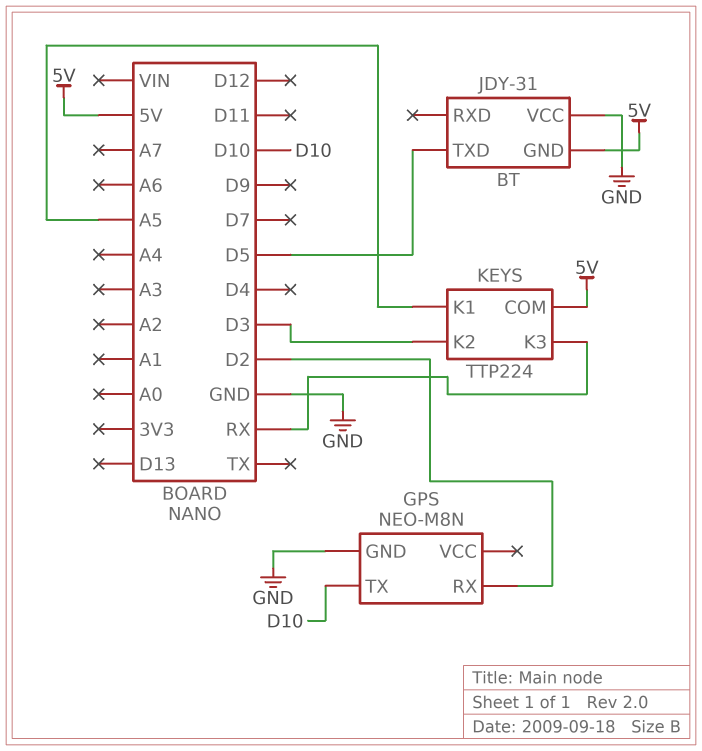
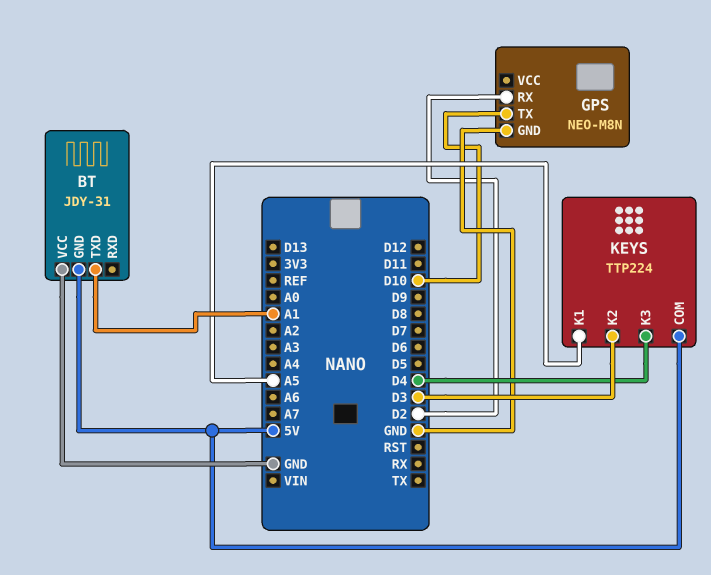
BT pin TXD: D5 -> A1
KEYS pin K3: RX -> D4

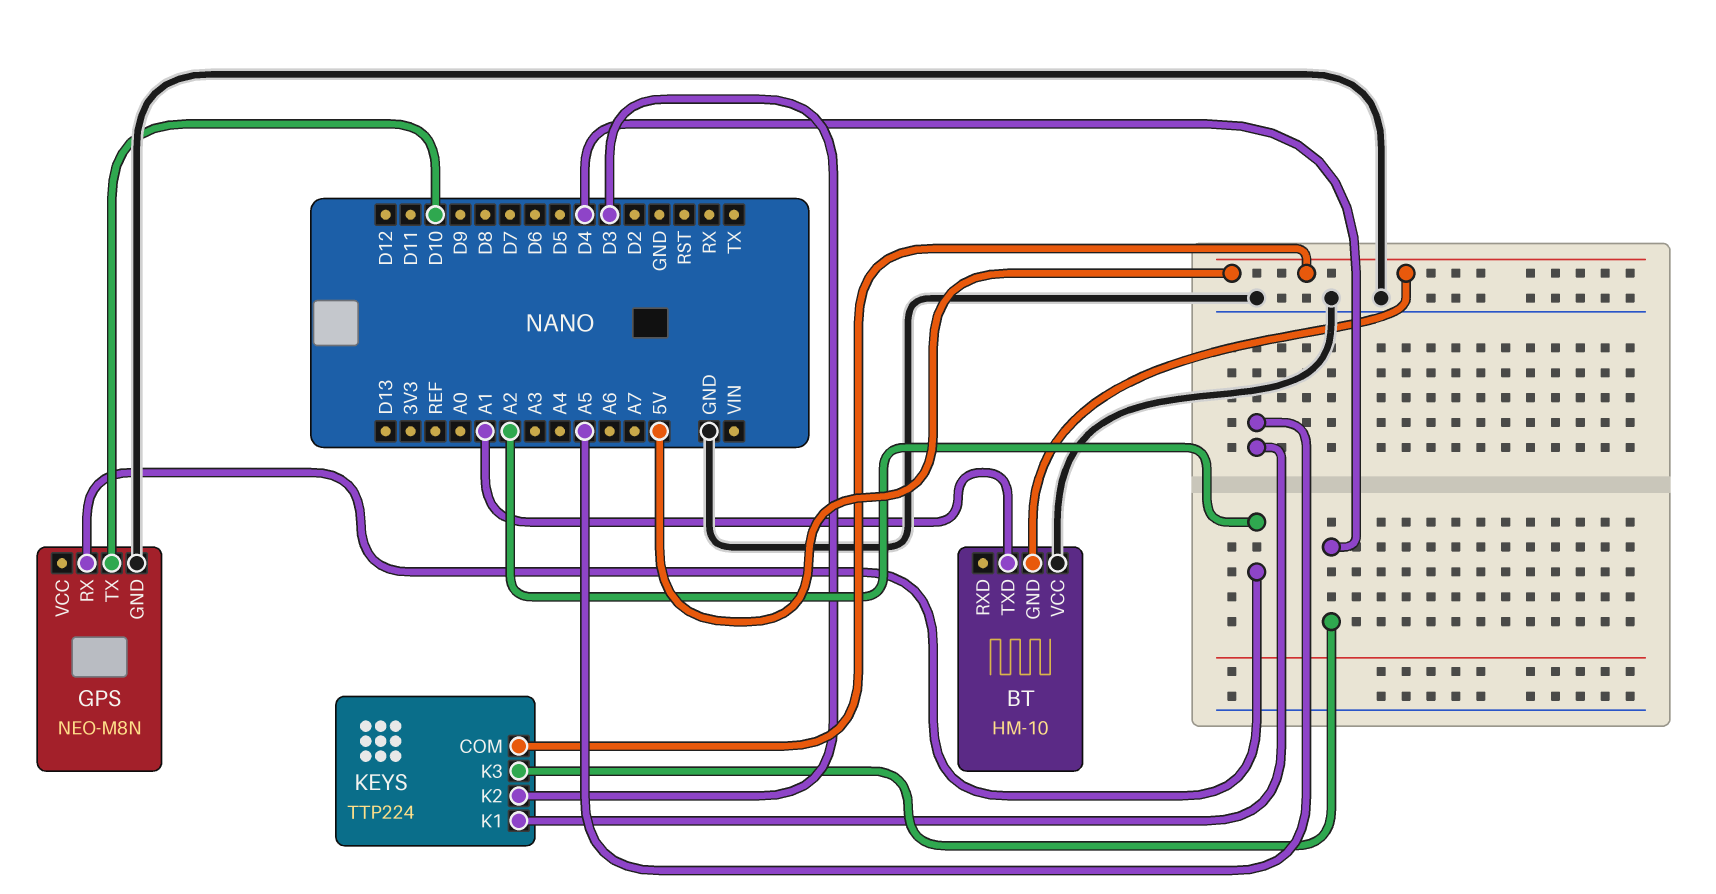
BT: JDY-31 -> HM-10
GPS pin RX: D2 -> A2

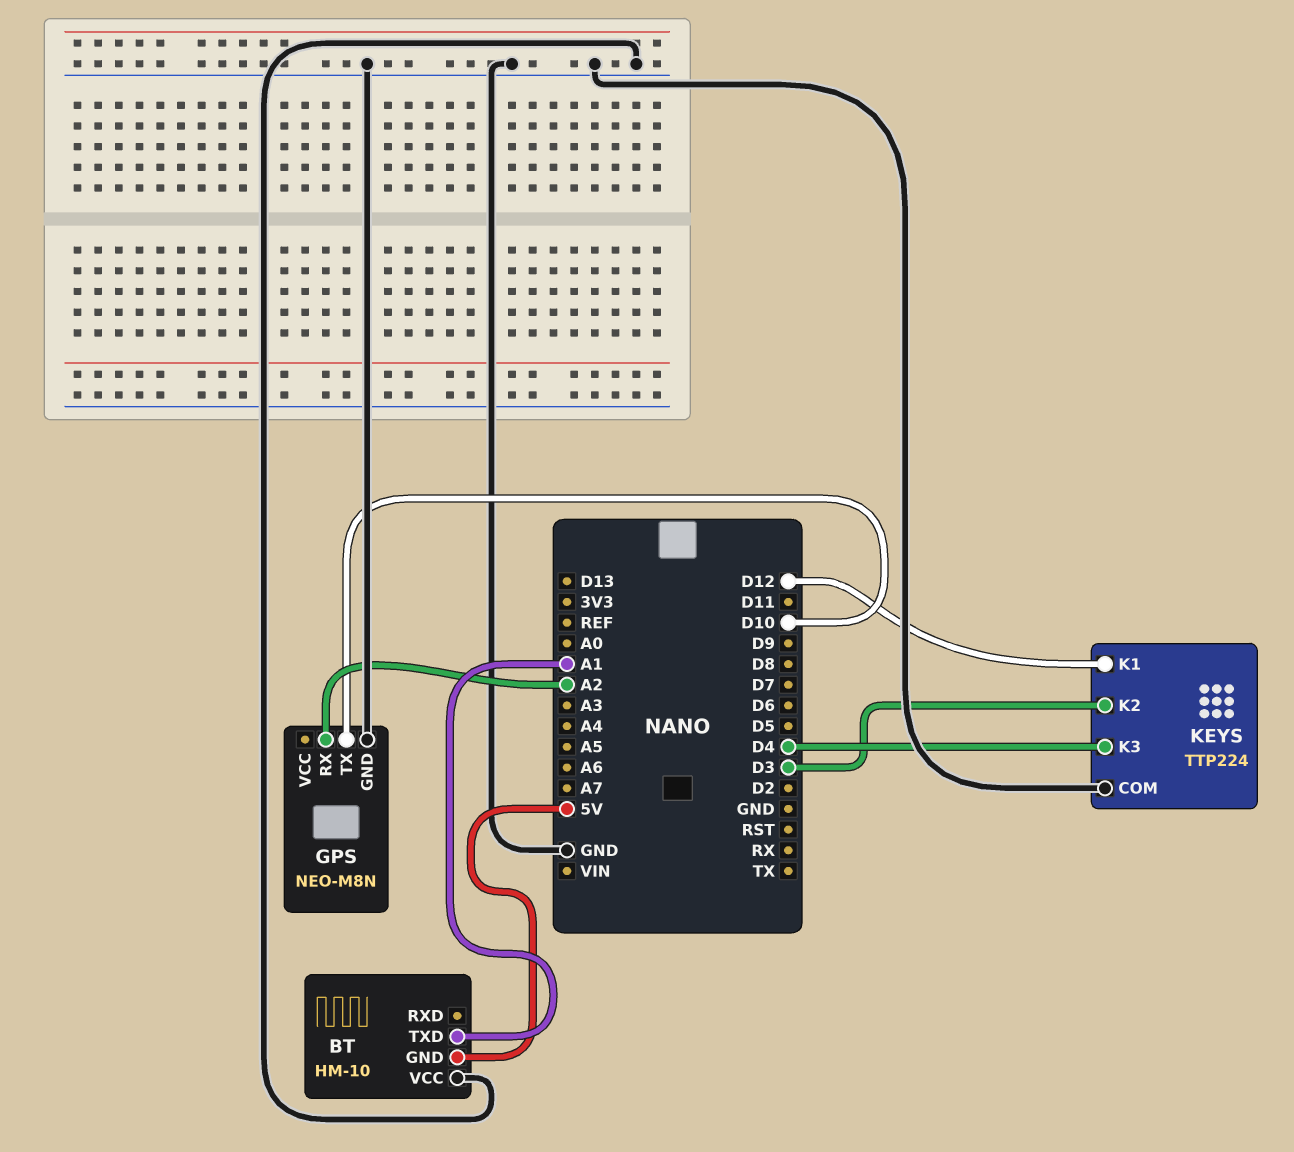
KEYS pin COM: 5V -> GND
KEYS pin K1: A5 -> D12

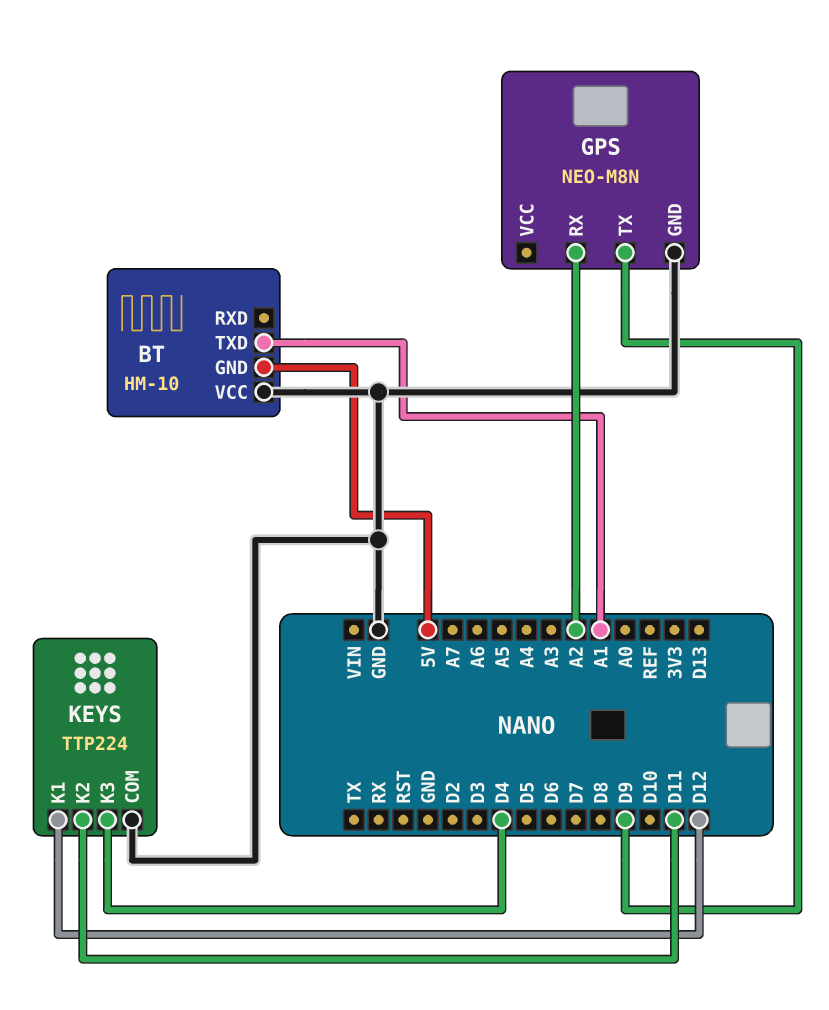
GPS pin TX: D10 -> D9
KEYS pin K2: D3 -> D11

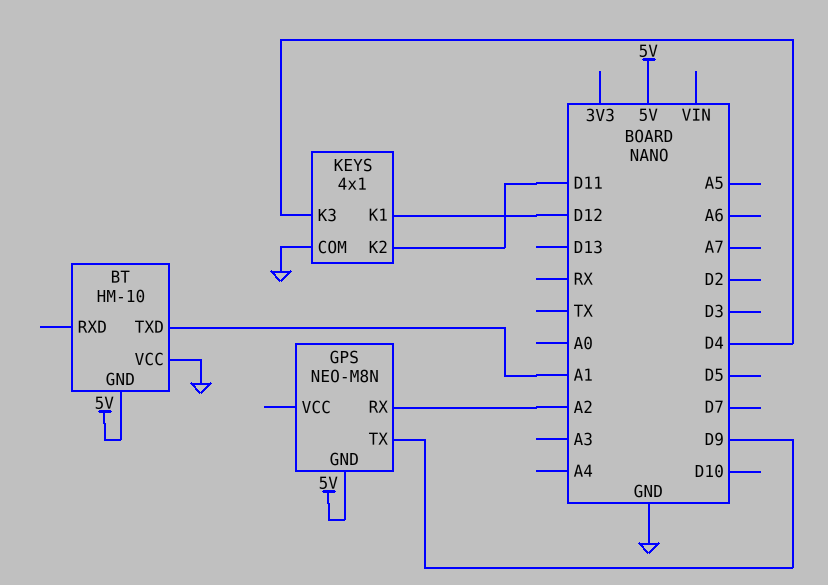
GPS pin GND: GND -> 5V
KEYS: TTP224 -> 4x1

